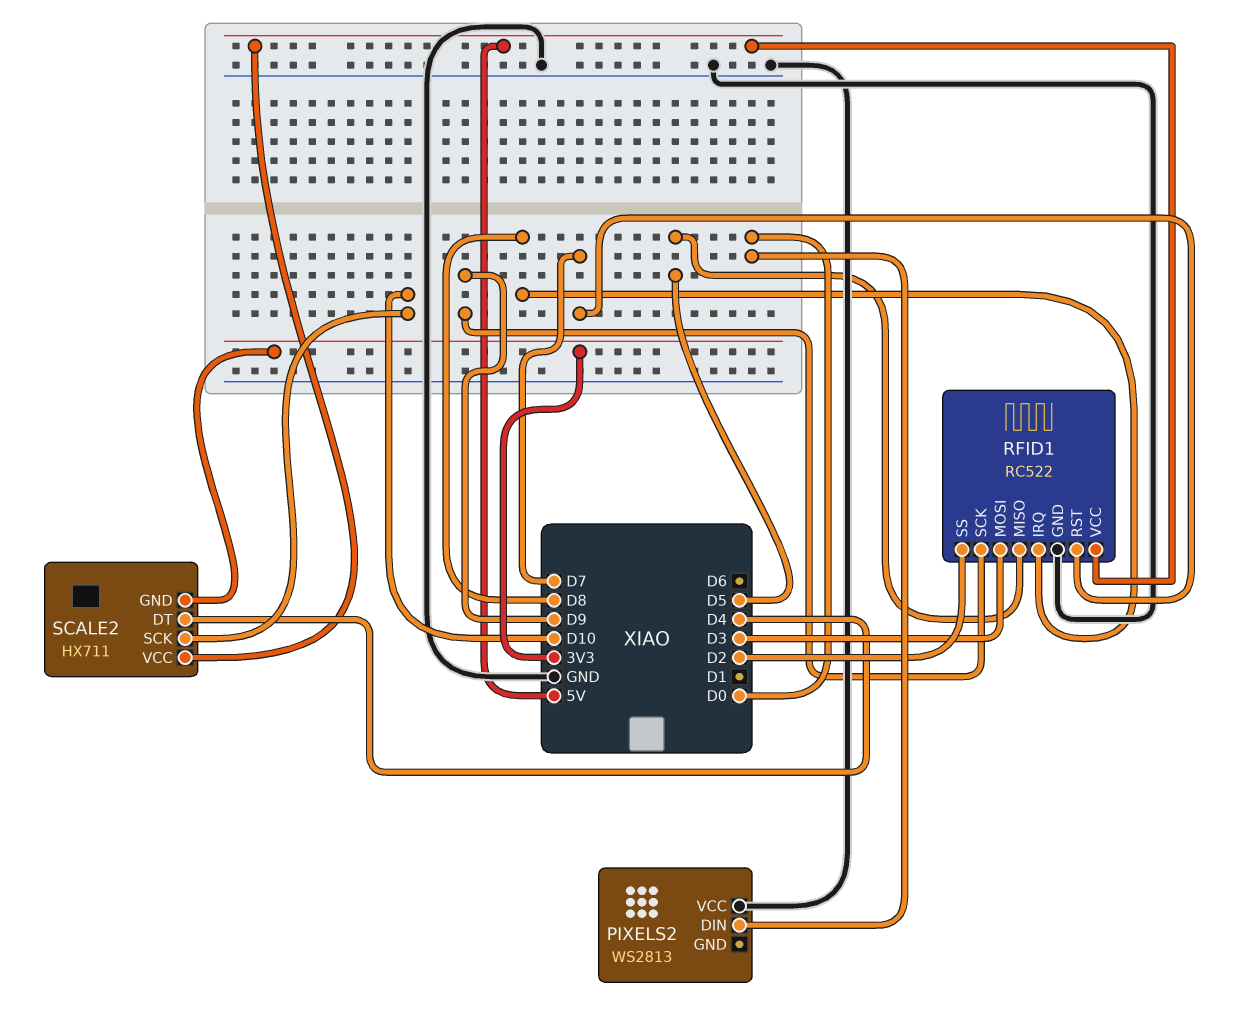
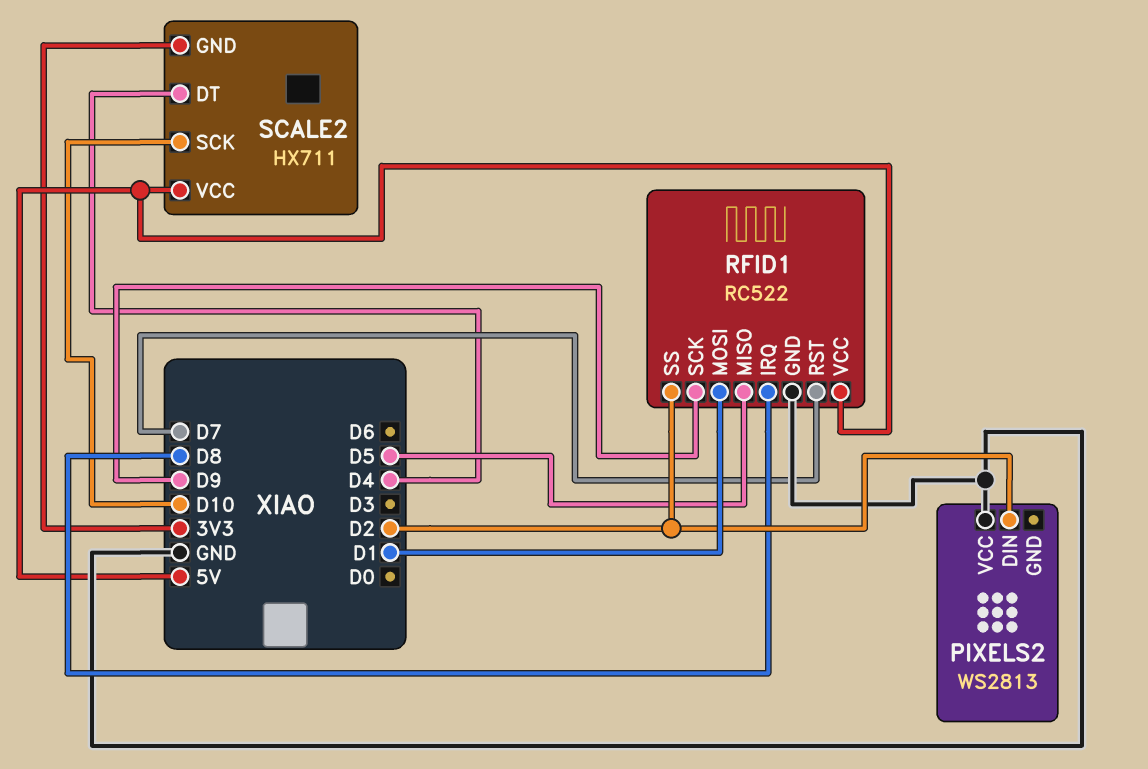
PIXELS2 pin DIN: D0 -> D2
RFID1 pin MOSI: D3 -> D1

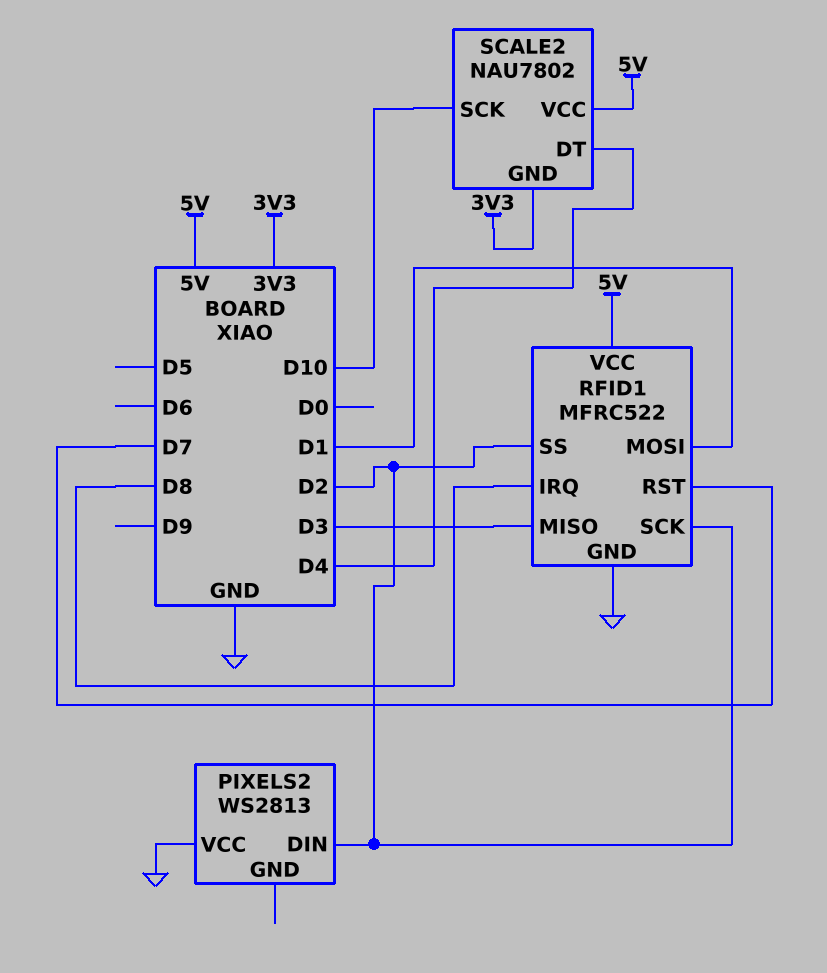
RFID1: RC522 -> MFRC522
RFID1 pin MISO: D5 -> D3
RFID1 pin SCK: D9 -> D2
SCALE2: HX711 -> NAU7802

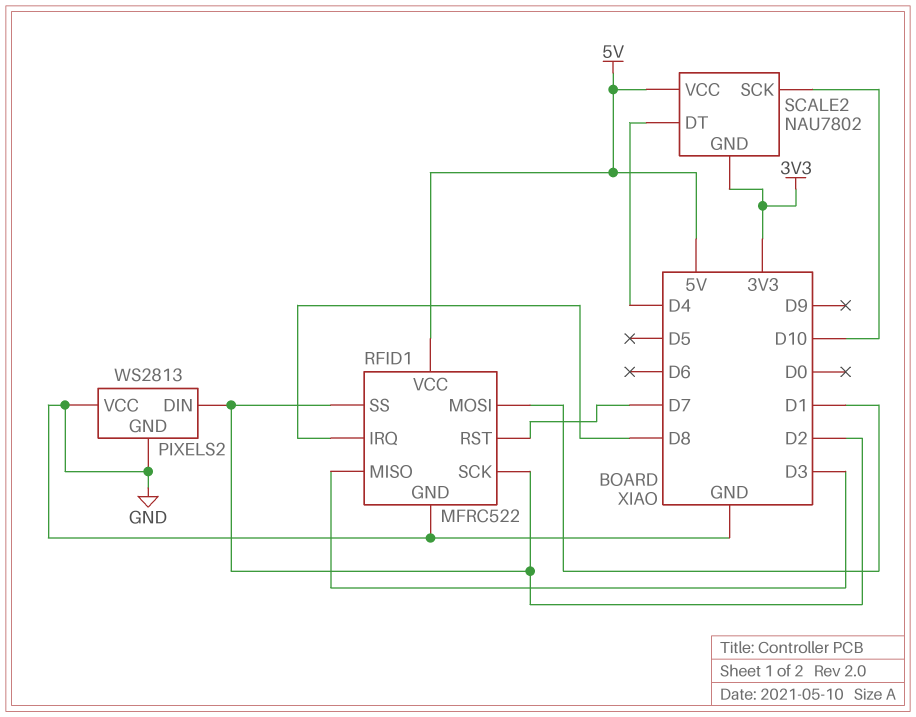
PIXELS2 pin GND: none -> GND

